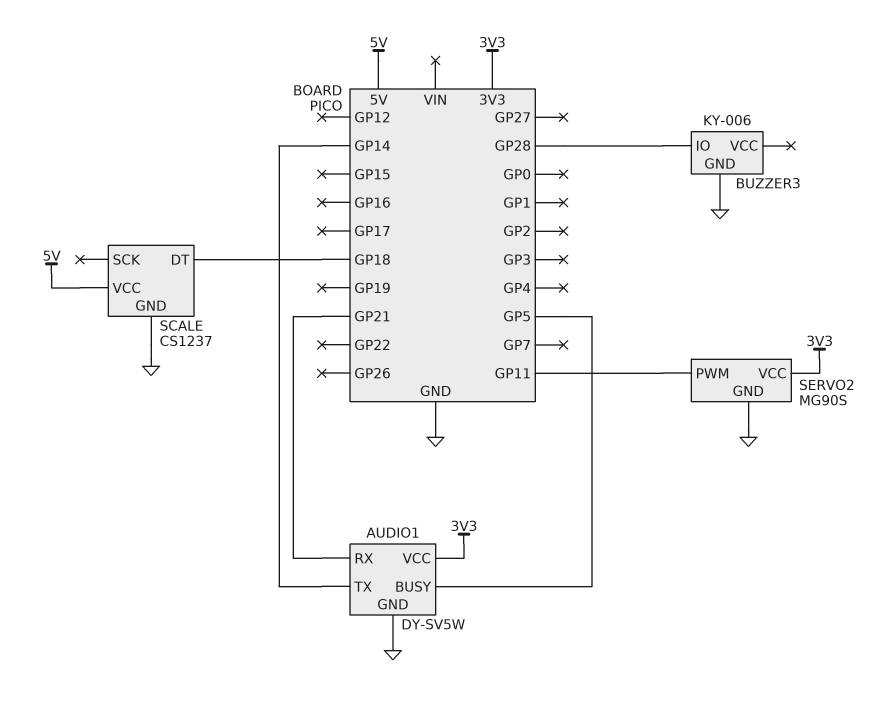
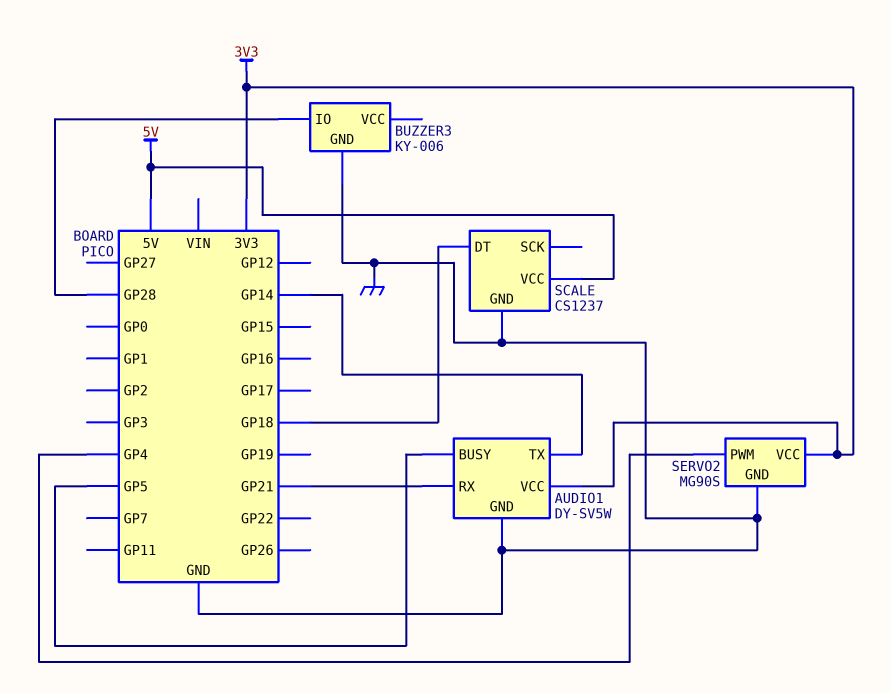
SERVO2 pin PWM: GP11 -> GP4

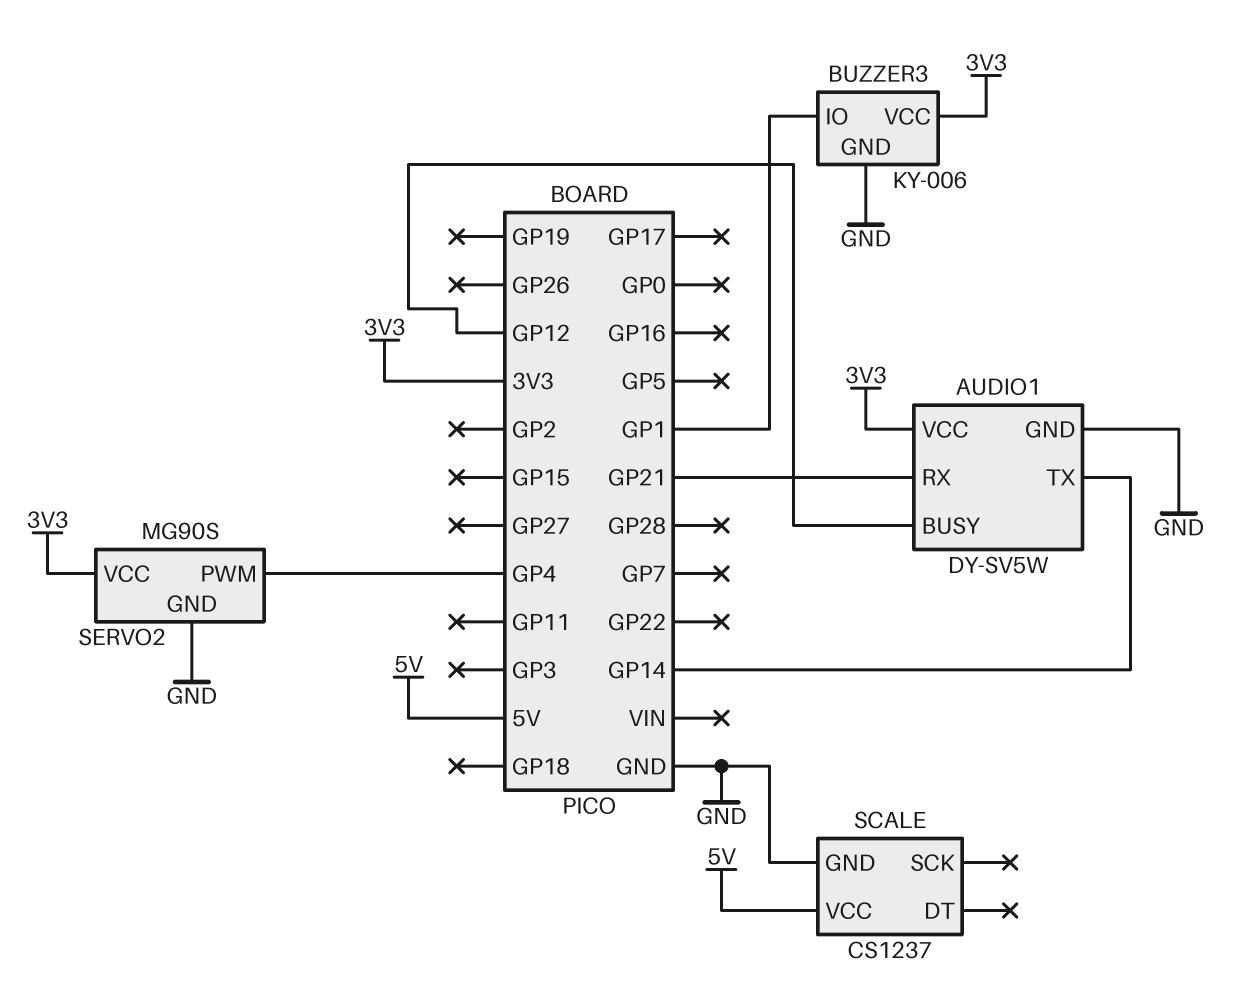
AUDIO1 pin BUSY: GP5 -> GP12
BUZZER3 pin IO: GP28 -> GP1
BUZZER3 pin VCC: none -> 3V3
SCALE pin DT: GP18 -> none

